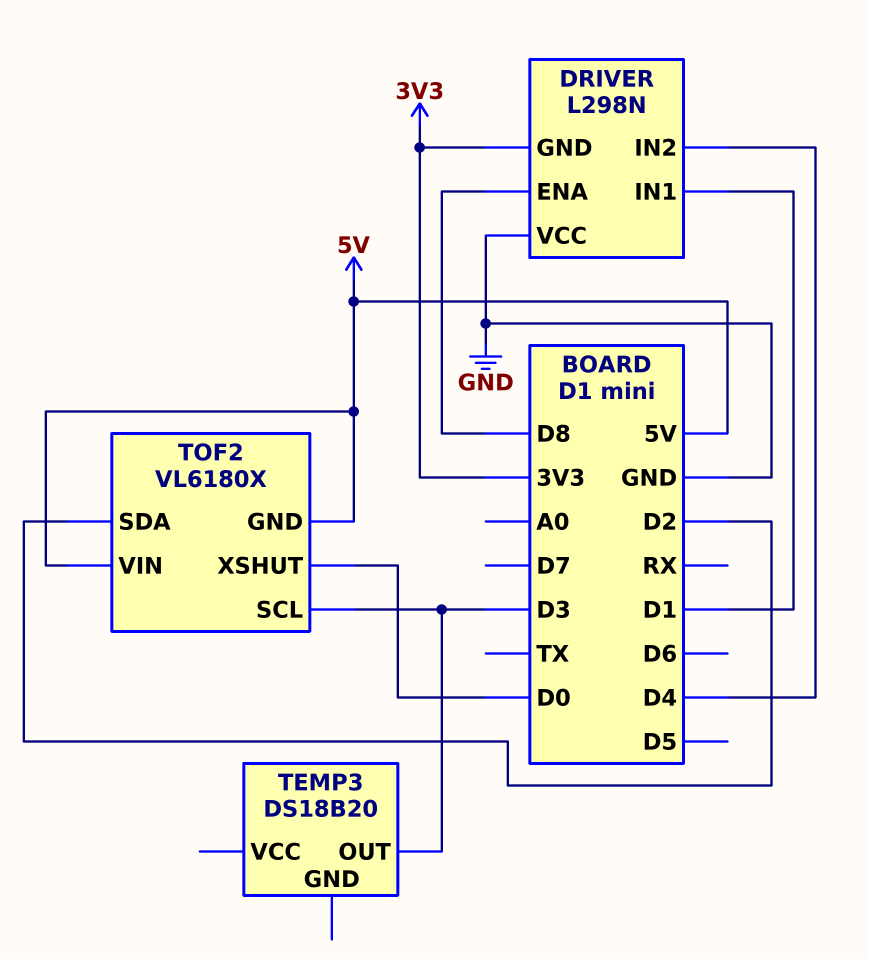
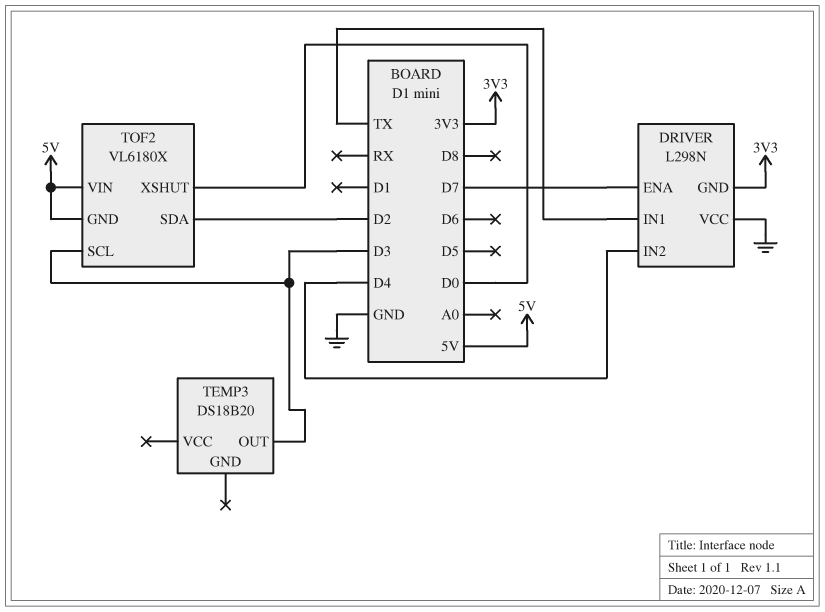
DRIVER pin ENA: D8 -> D7
DRIVER pin IN1: D1 -> TX

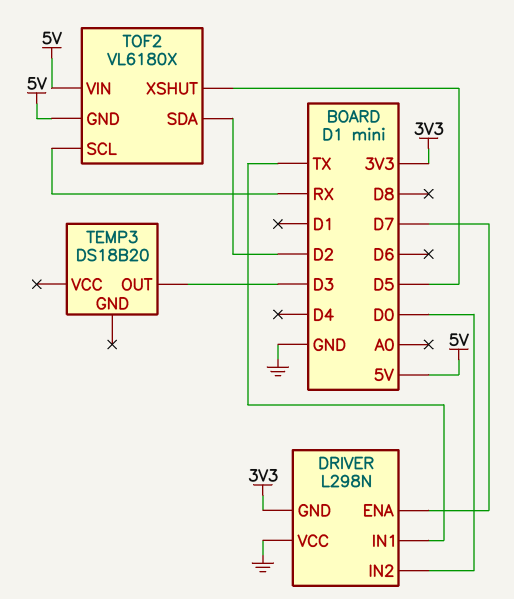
DRIVER pin IN2: D4 -> D0
TOF2 pin SCL: D3 -> RX
TOF2 pin XSHUT: D0 -> D5

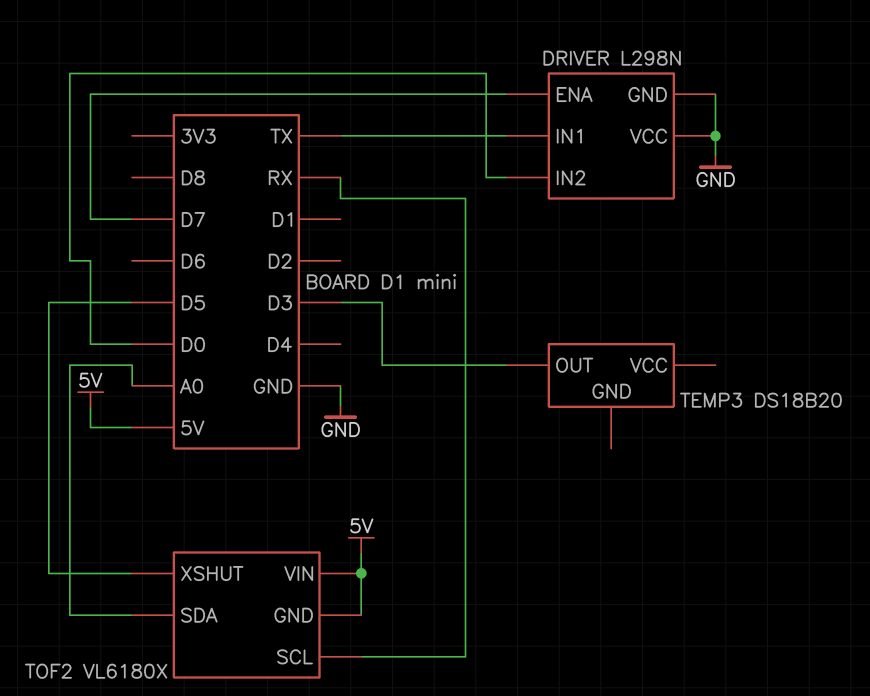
DRIVER pin GND: 3V3 -> GND
TOF2 pin SDA: D2 -> A0

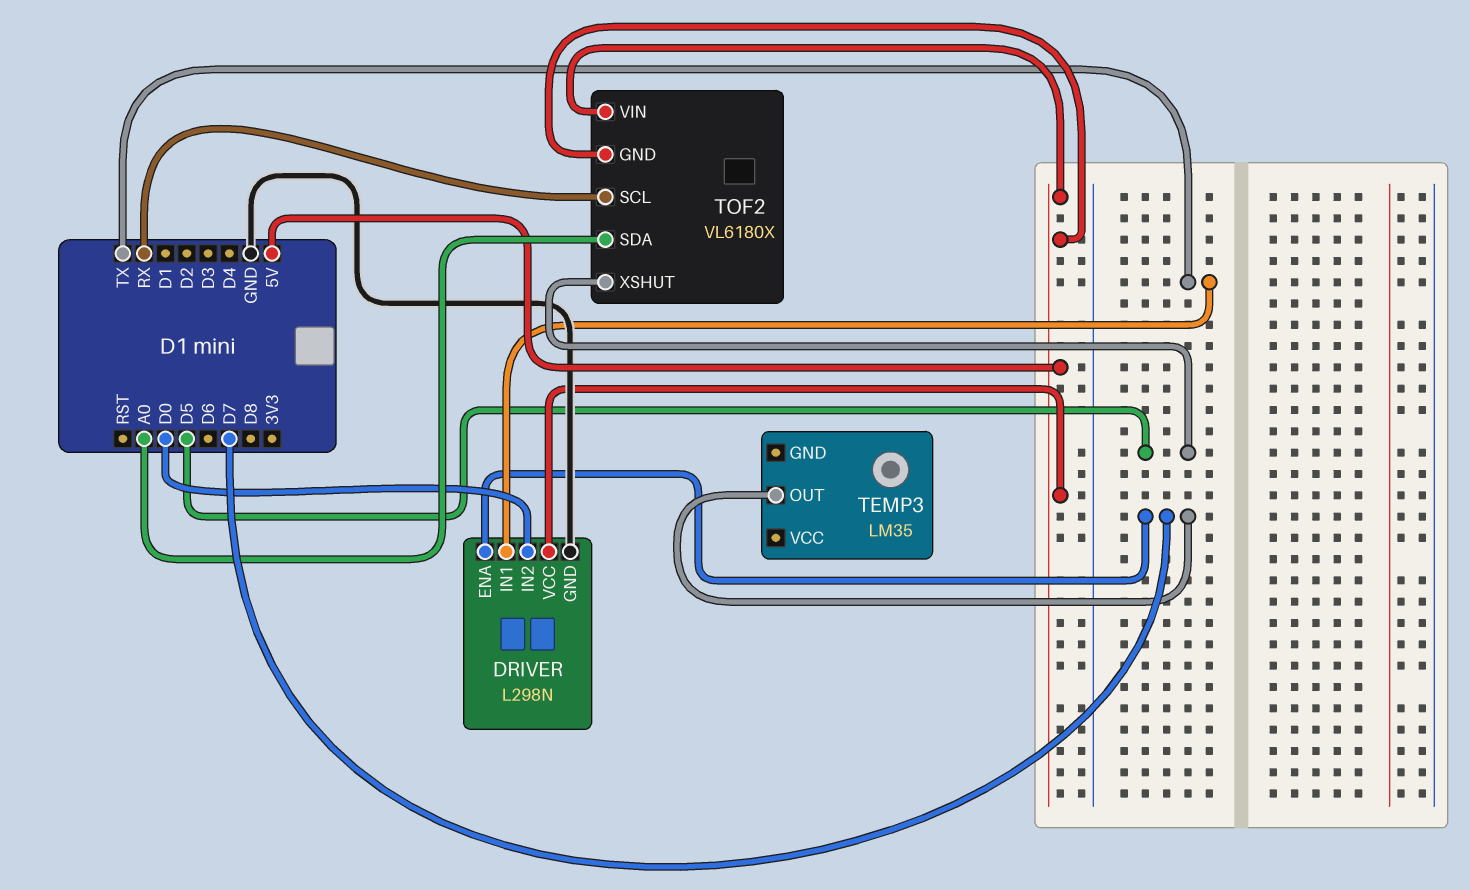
DRIVER pin VCC: GND -> 5V
TEMP3: DS18B20 -> LM35
TEMP3 pin OUT: D3 -> D7

